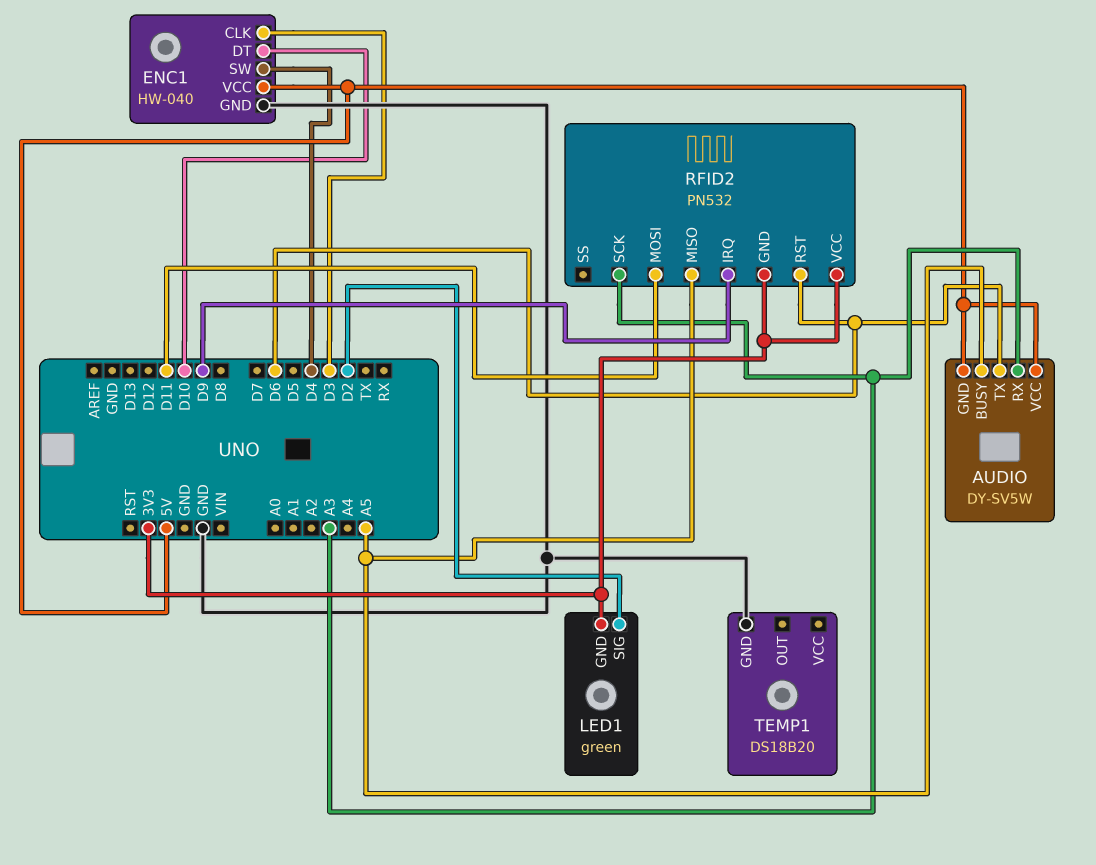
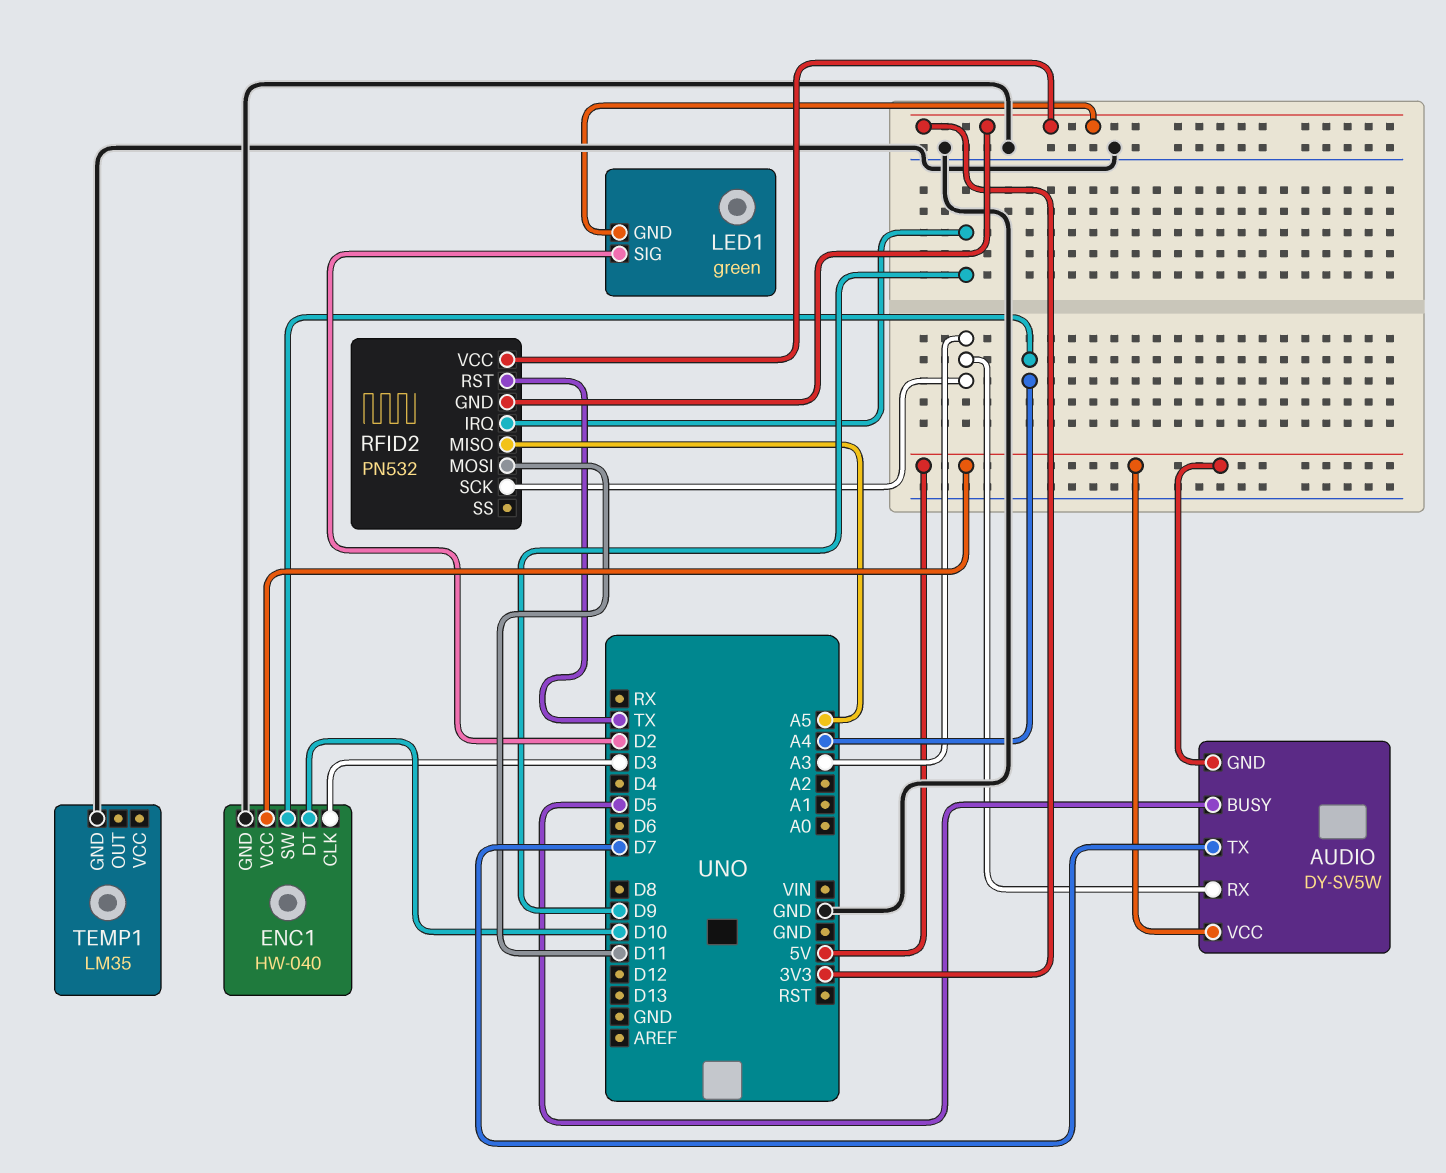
AUDIO pin BUSY: A5 -> D5
AUDIO pin TX: D6 -> D7
ENC1 pin SW: D4 -> A4
RFID2 pin RST: D6 -> TX
TEMP1: DS18B20 -> LM35

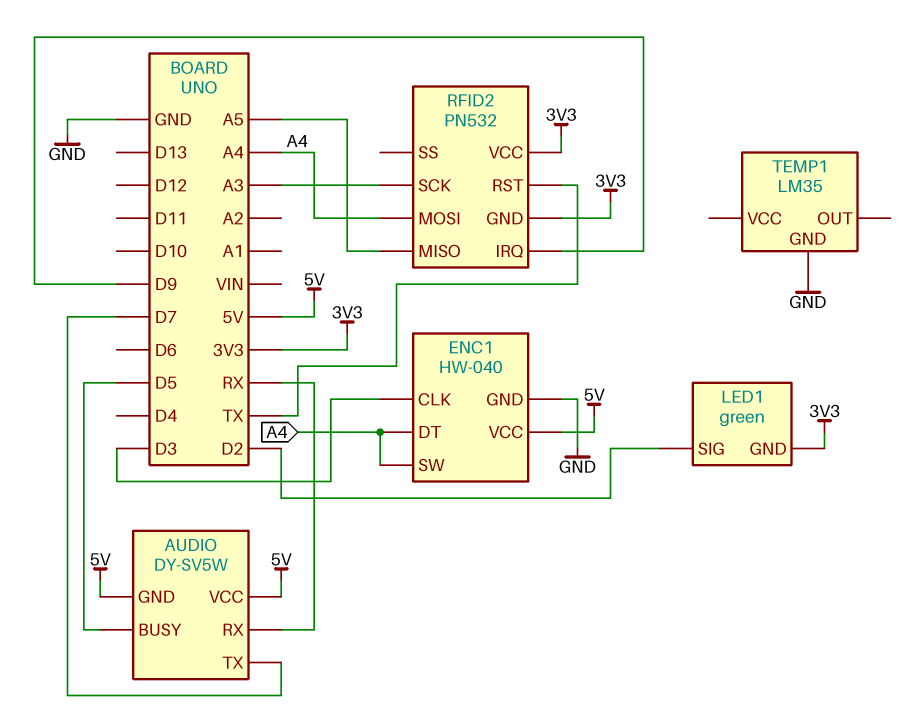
AUDIO pin RX: A3 -> RX
ENC1 pin DT: D10 -> A4
RFID2 pin MOSI: D11 -> A4

